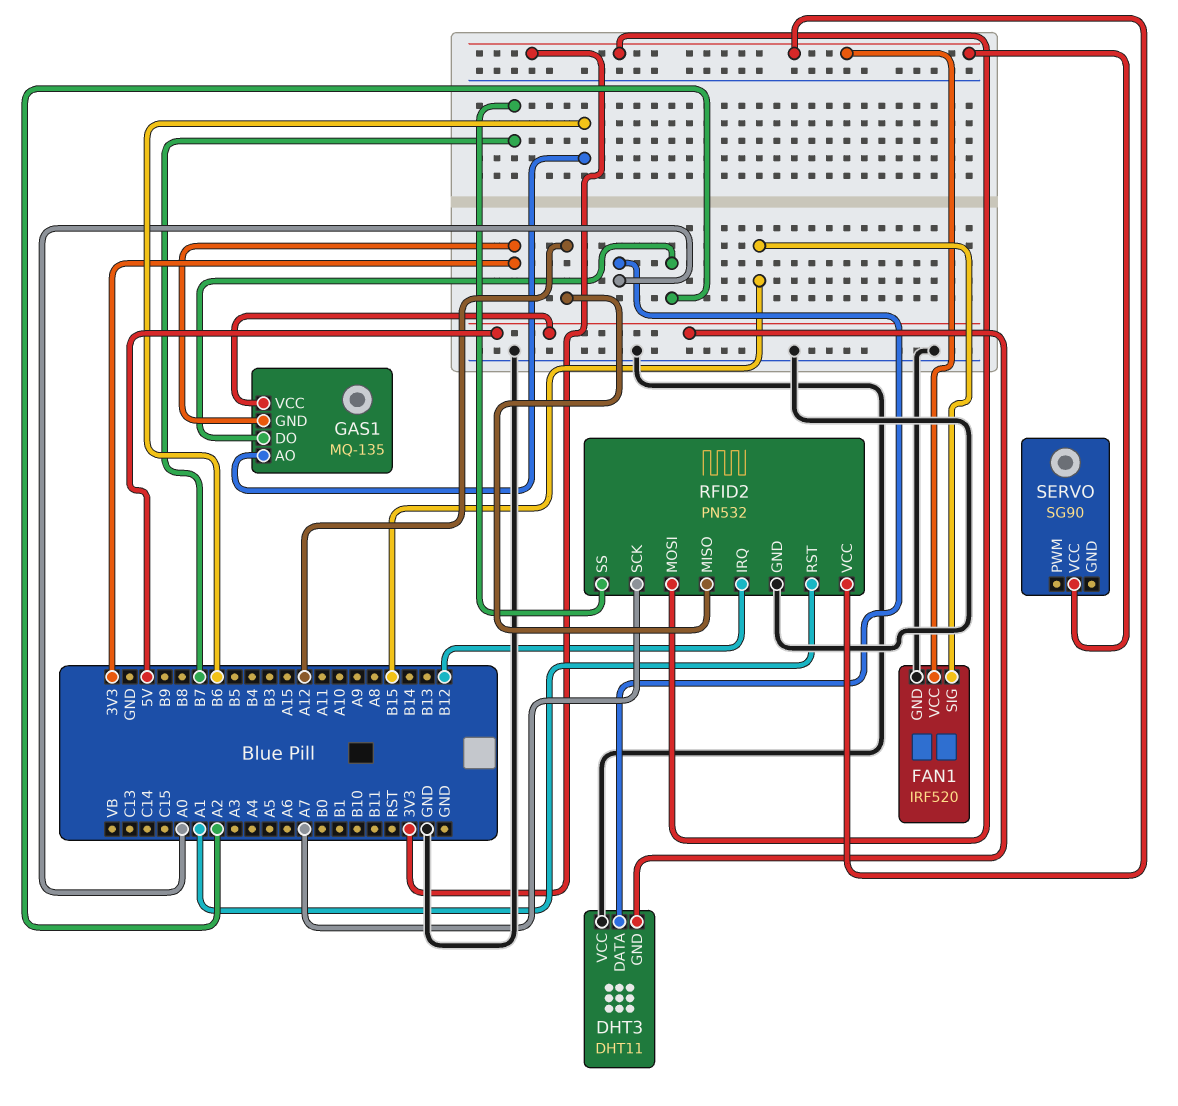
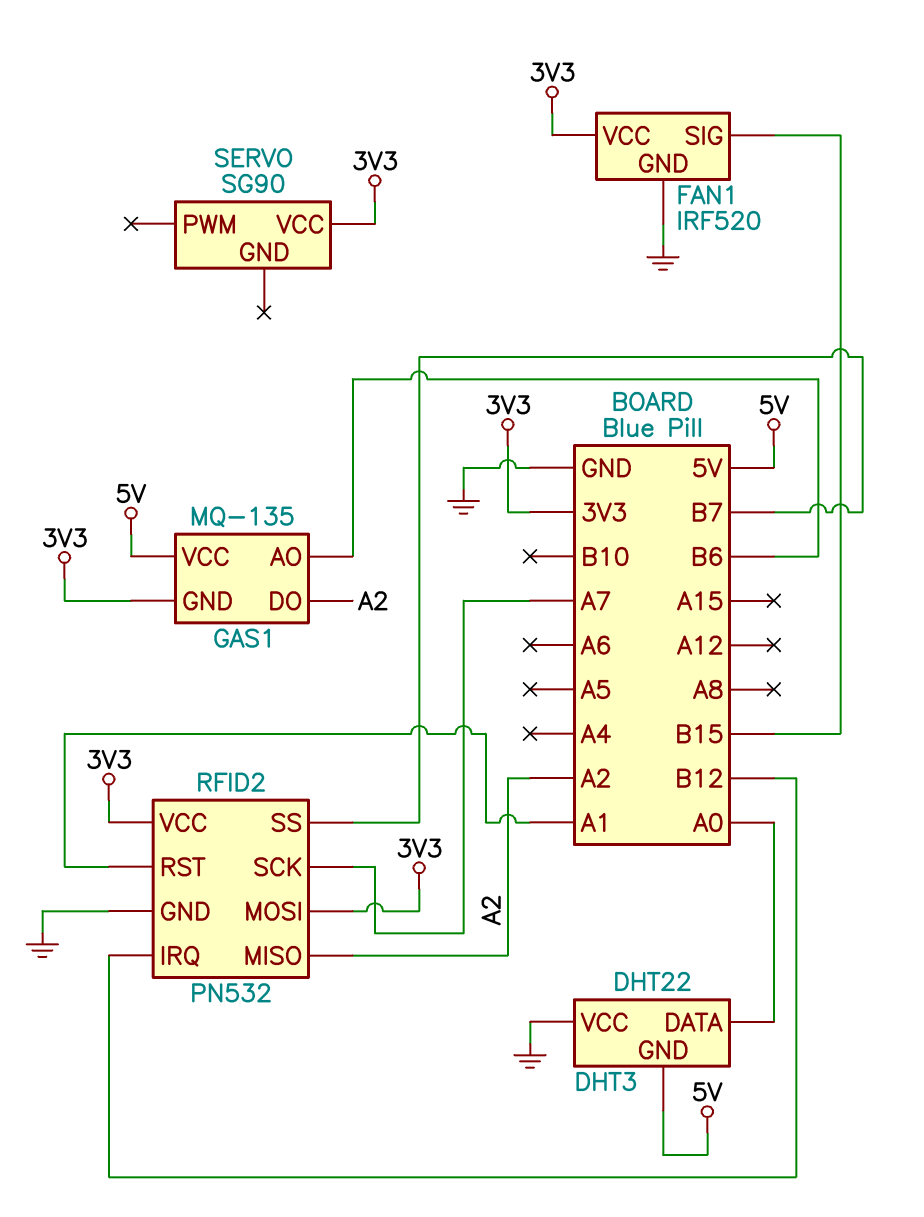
DHT3: DHT11 -> DHT22
RFID2 pin MISO: A12 -> A2

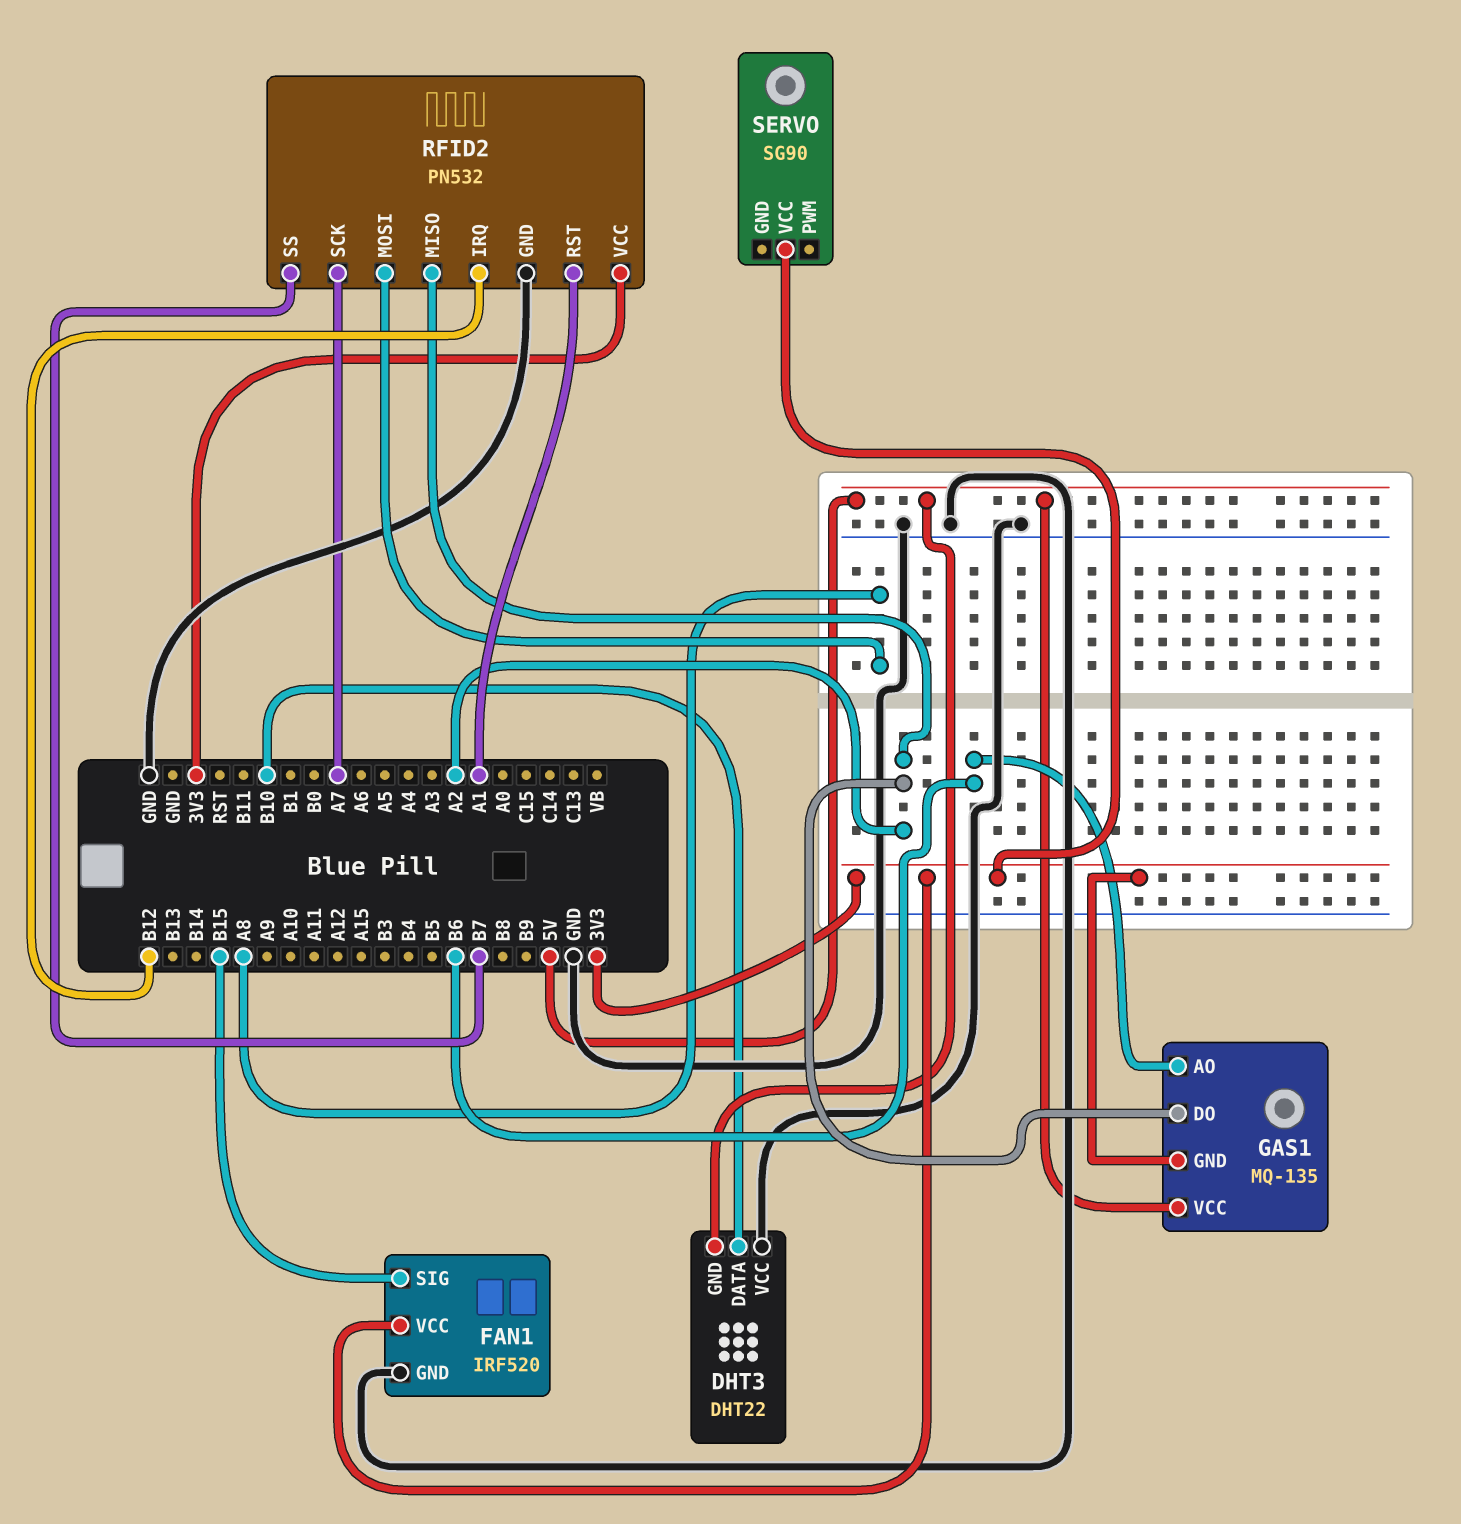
DHT3 pin DATA: A0 -> B10
RFID2 pin MOSI: 3V3 -> A8

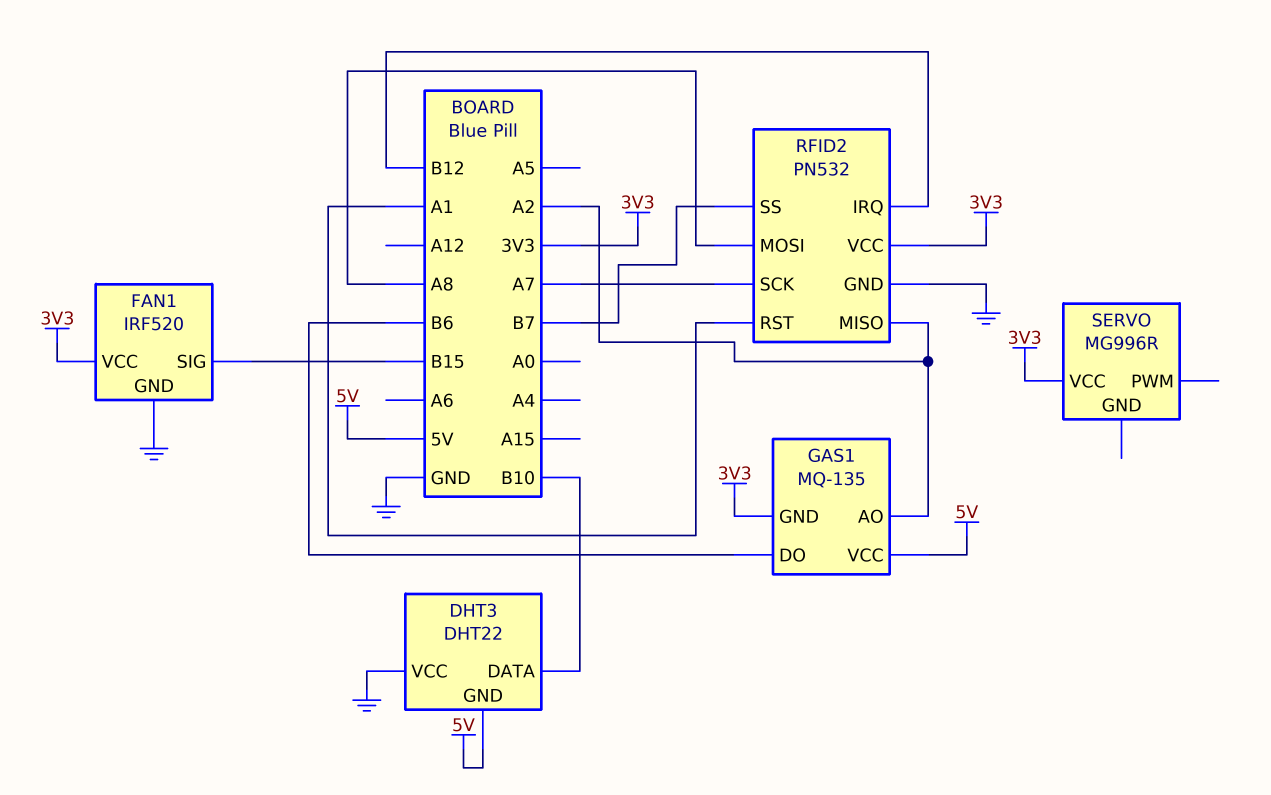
GAS1 pin AO: B6 -> A2
GAS1 pin DO: A2 -> B6
SERVO: SG90 -> MG996R

